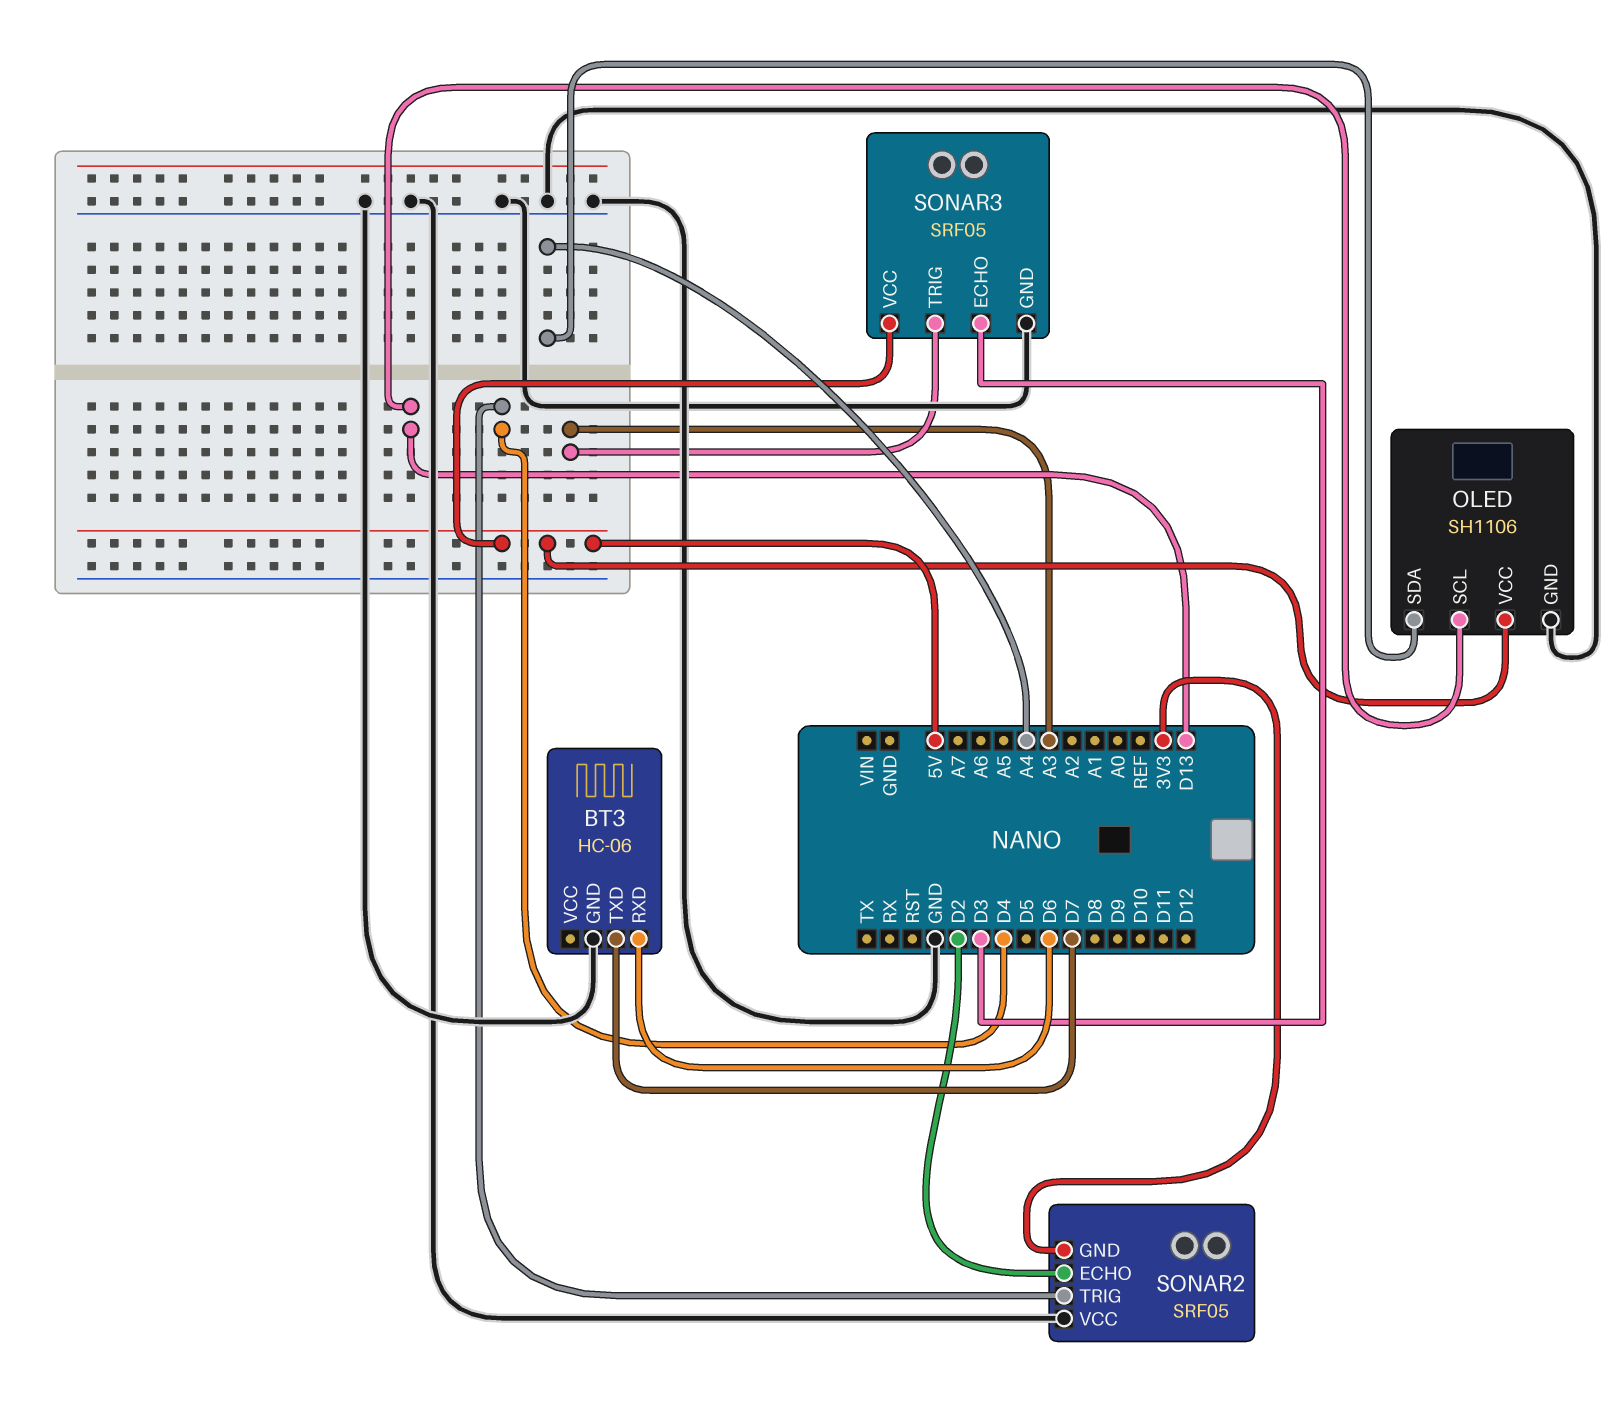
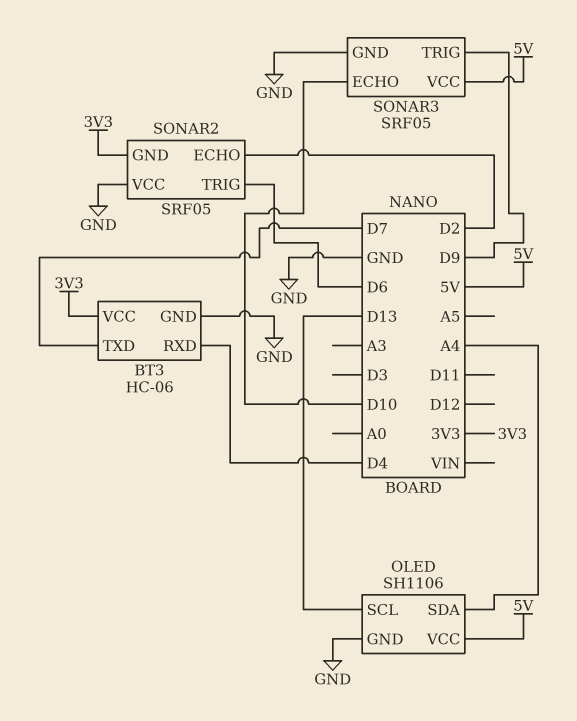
BT3 pin RXD: D6 -> D4
BT3 pin VCC: none -> 3V3
SONAR2 pin TRIG: D4 -> D6
SONAR3 pin ECHO: D3 -> D10
SONAR3 pin TRIG: A3 -> D9

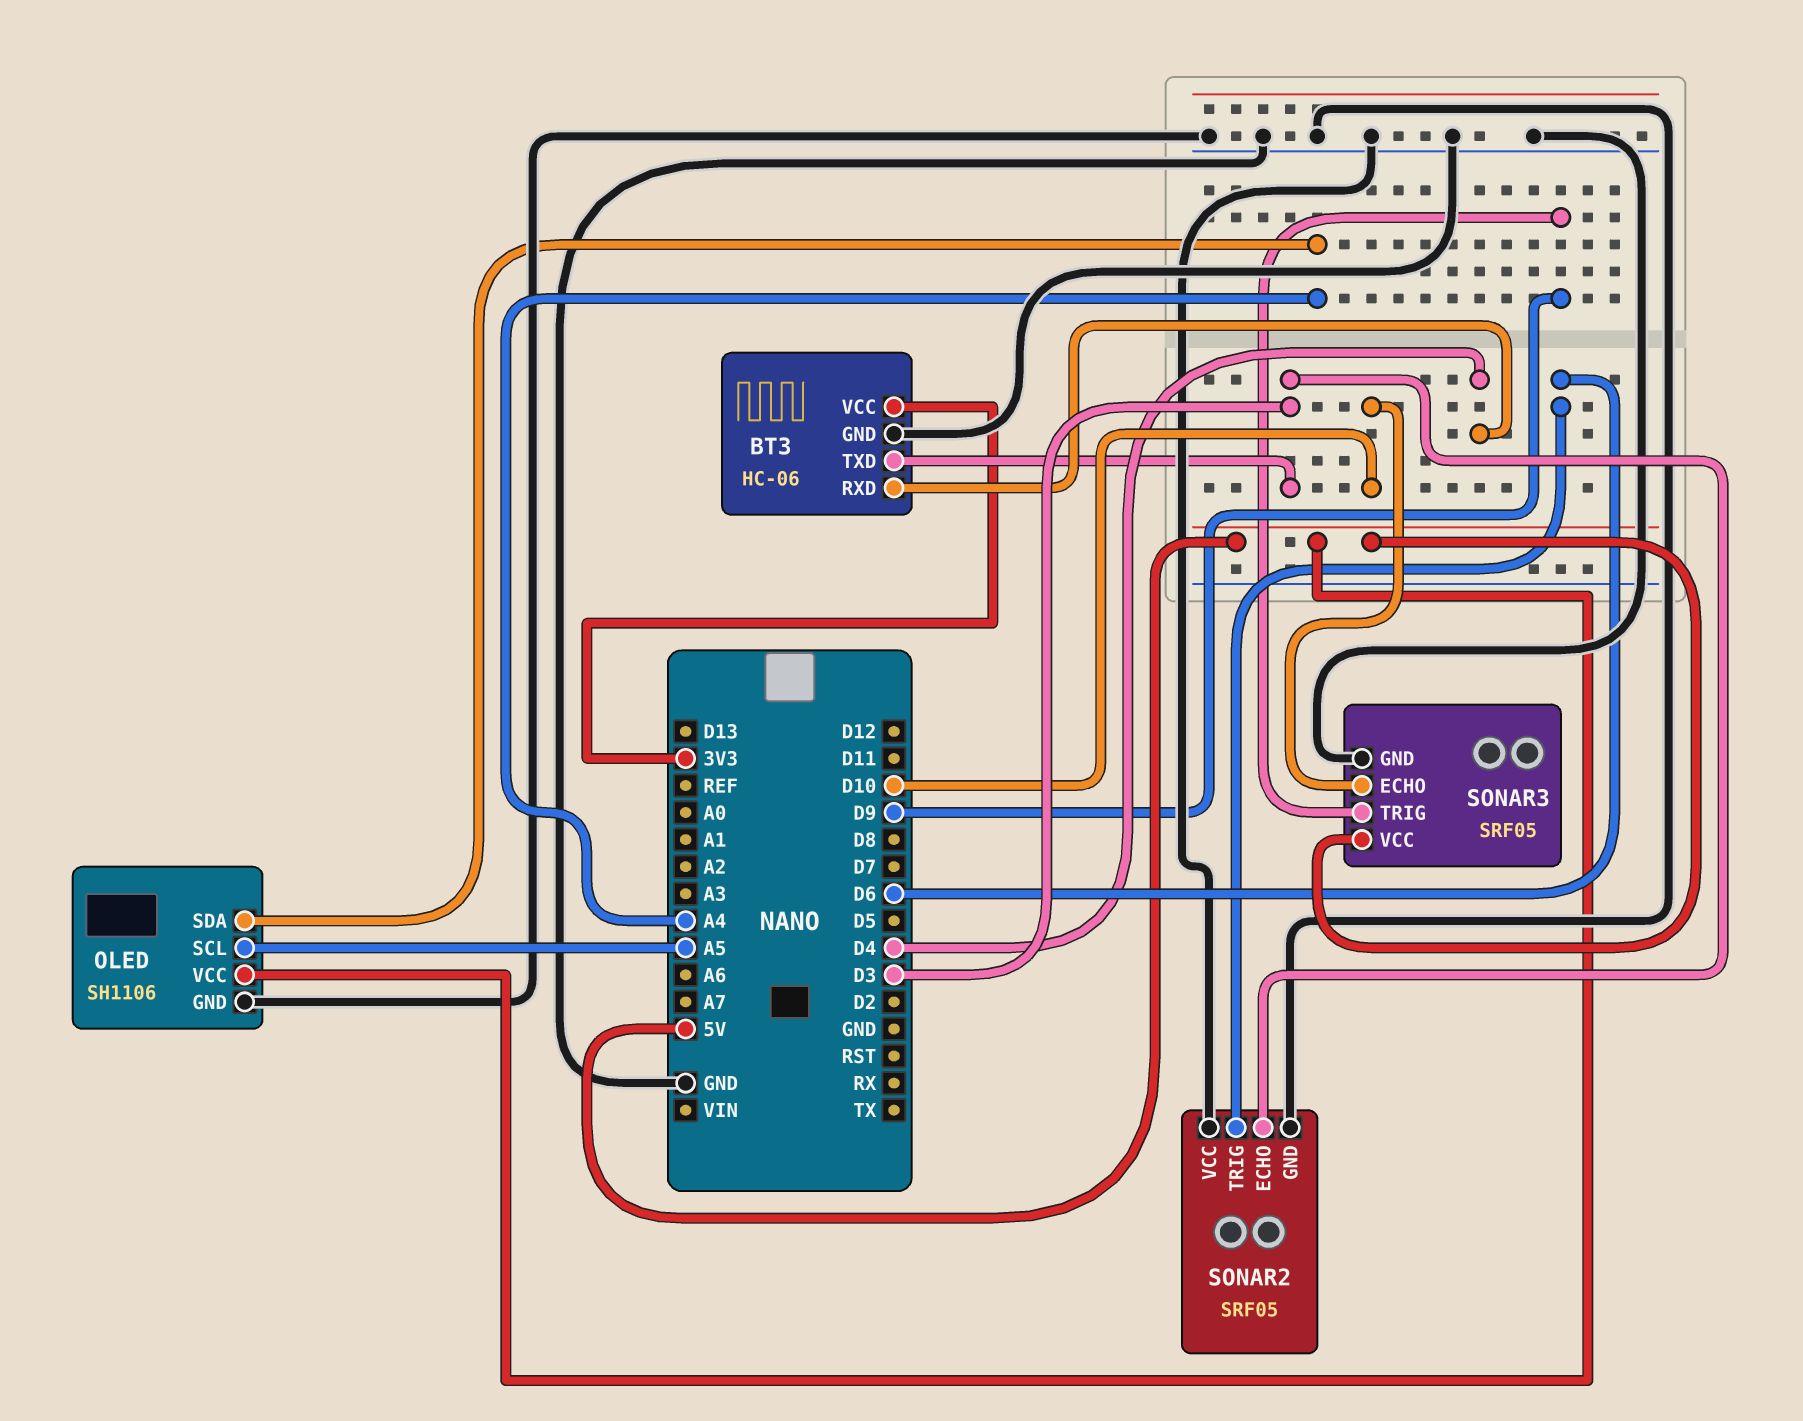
BT3 pin TXD: D7 -> D3
OLED pin SCL: D13 -> A5
SONAR2 pin ECHO: D2 -> D3
SONAR2 pin GND: 3V3 -> GND

